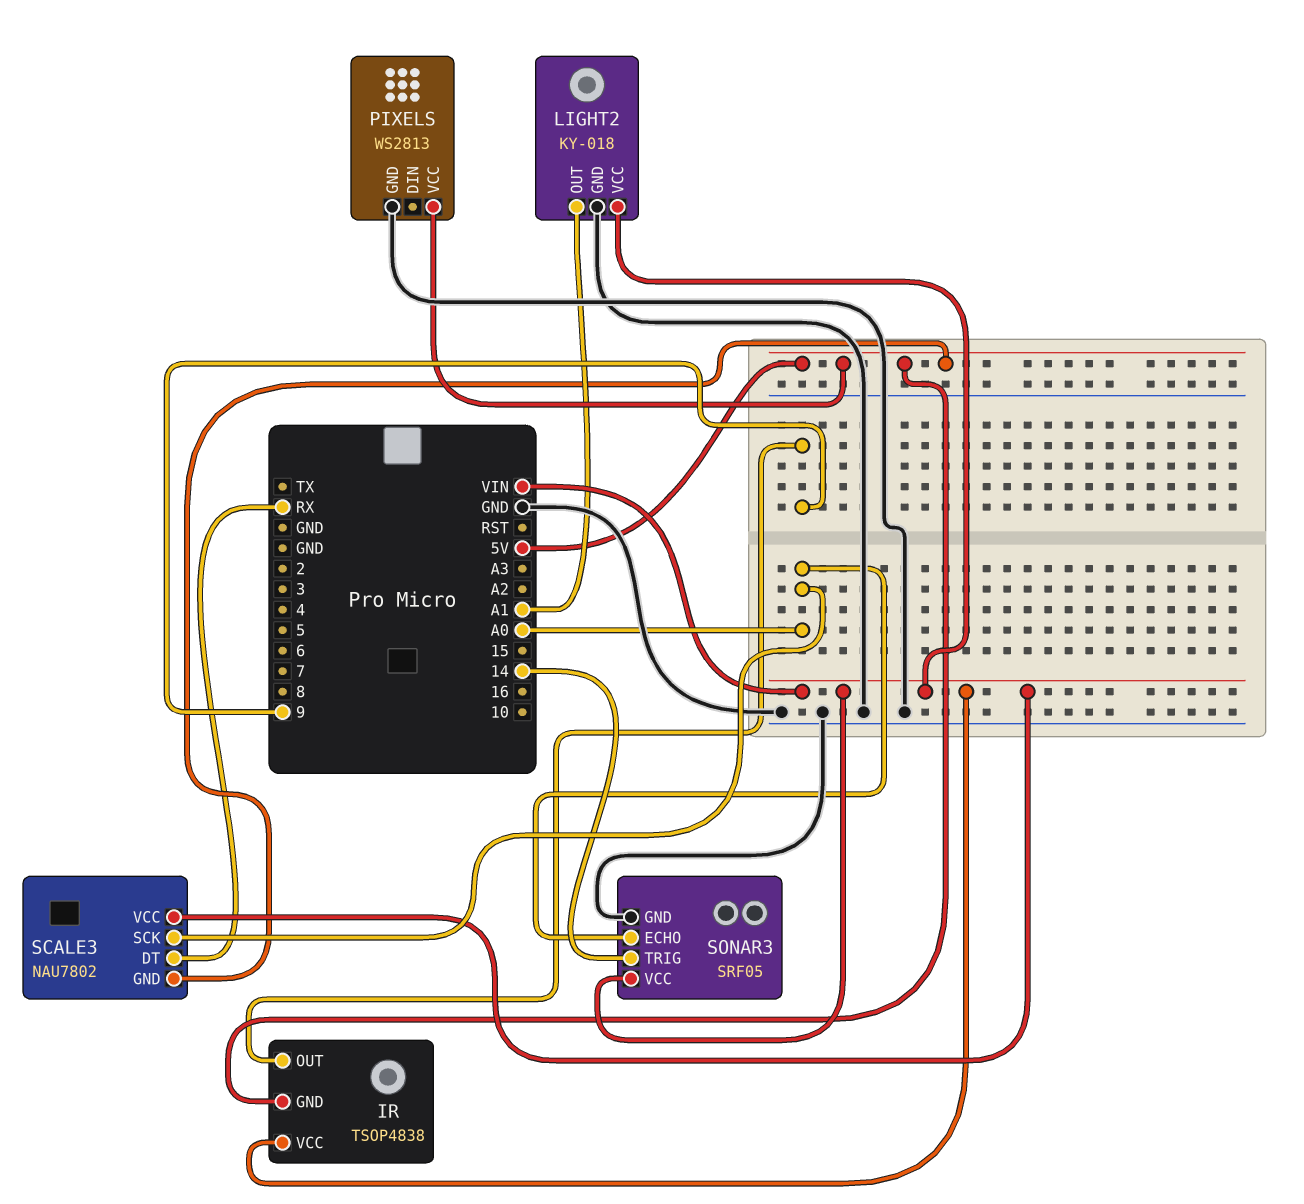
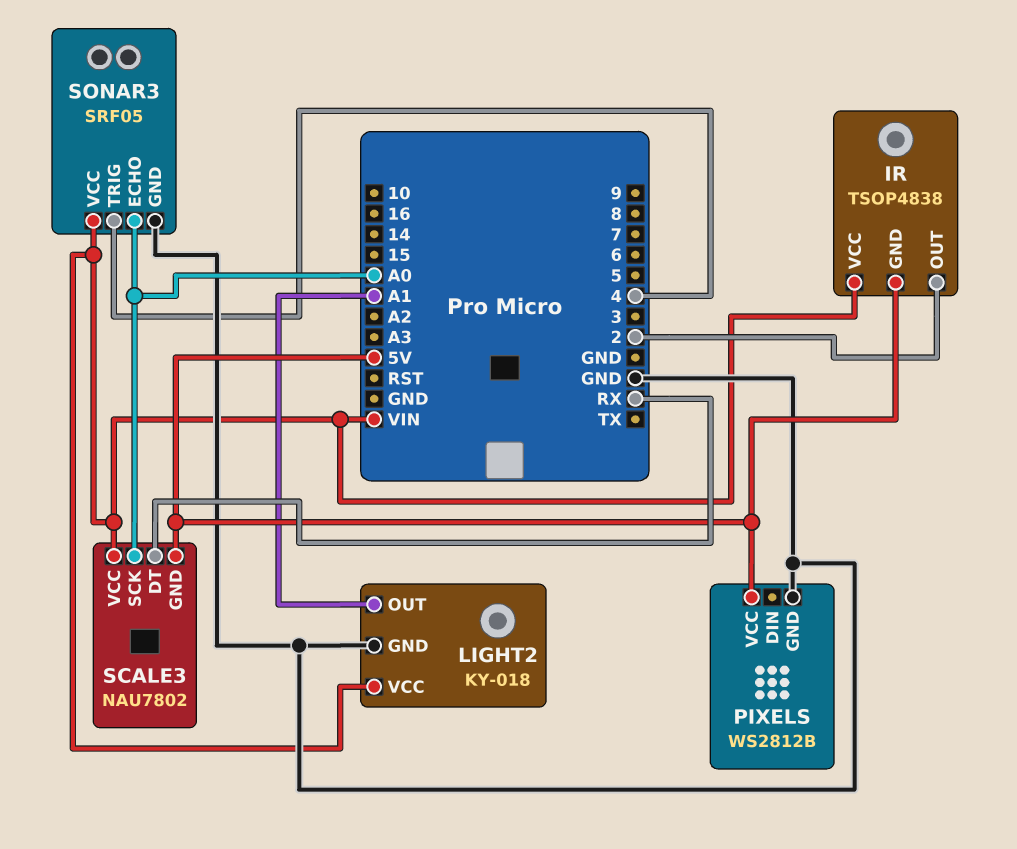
IR pin OUT: 9 -> 2
PIXELS: WS2813 -> WS2812B
SONAR3 pin TRIG: 14 -> 4

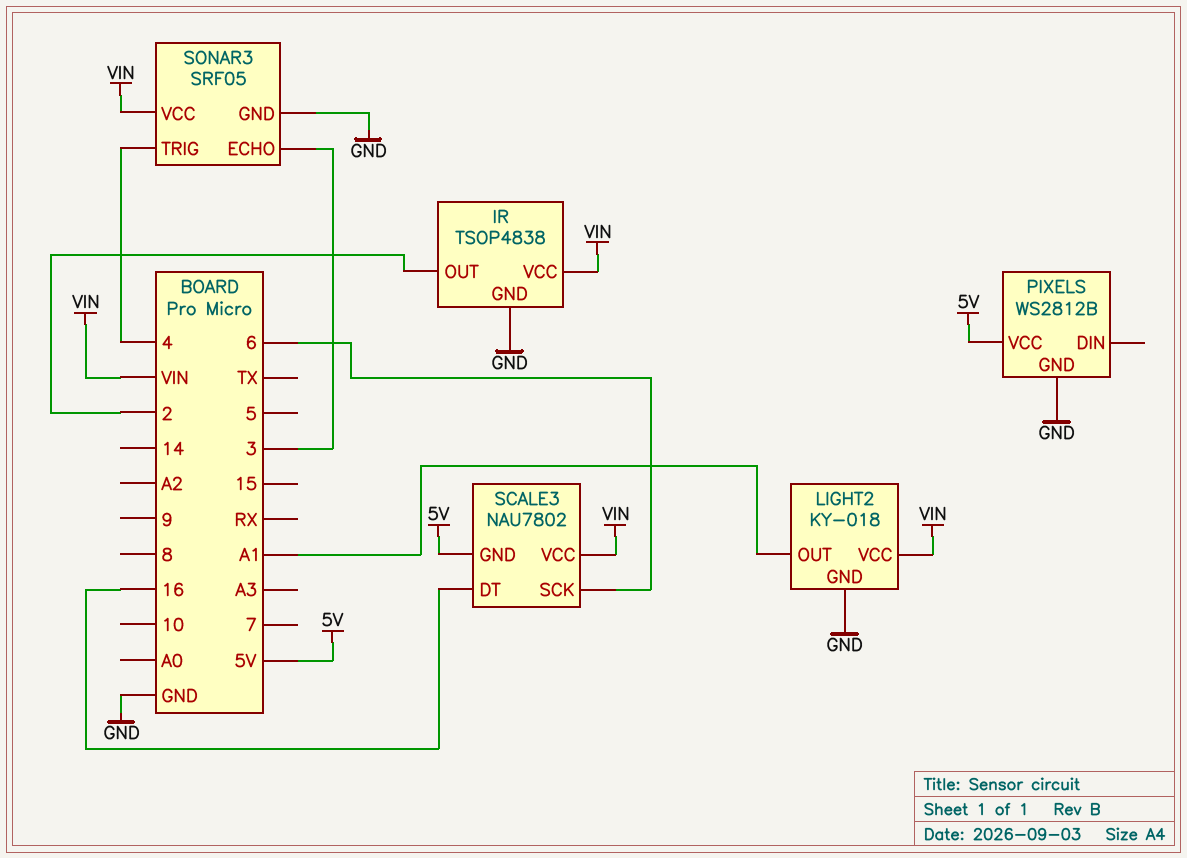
IR pin GND: 5V -> GND
SCALE3 pin DT: RX -> 16
SCALE3 pin SCK: A0 -> 6
SONAR3 pin ECHO: A0 -> 3

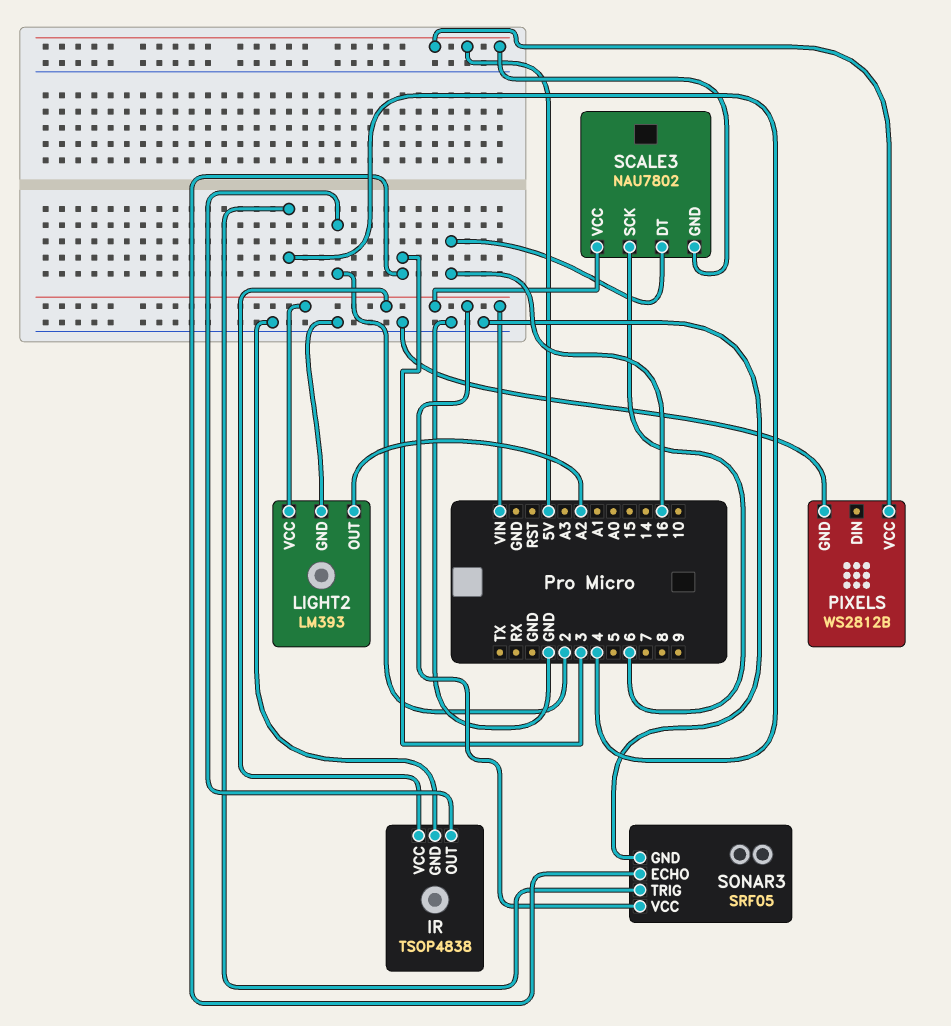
LIGHT2: KY-018 -> LM393
LIGHT2 pin OUT: A1 -> A2

